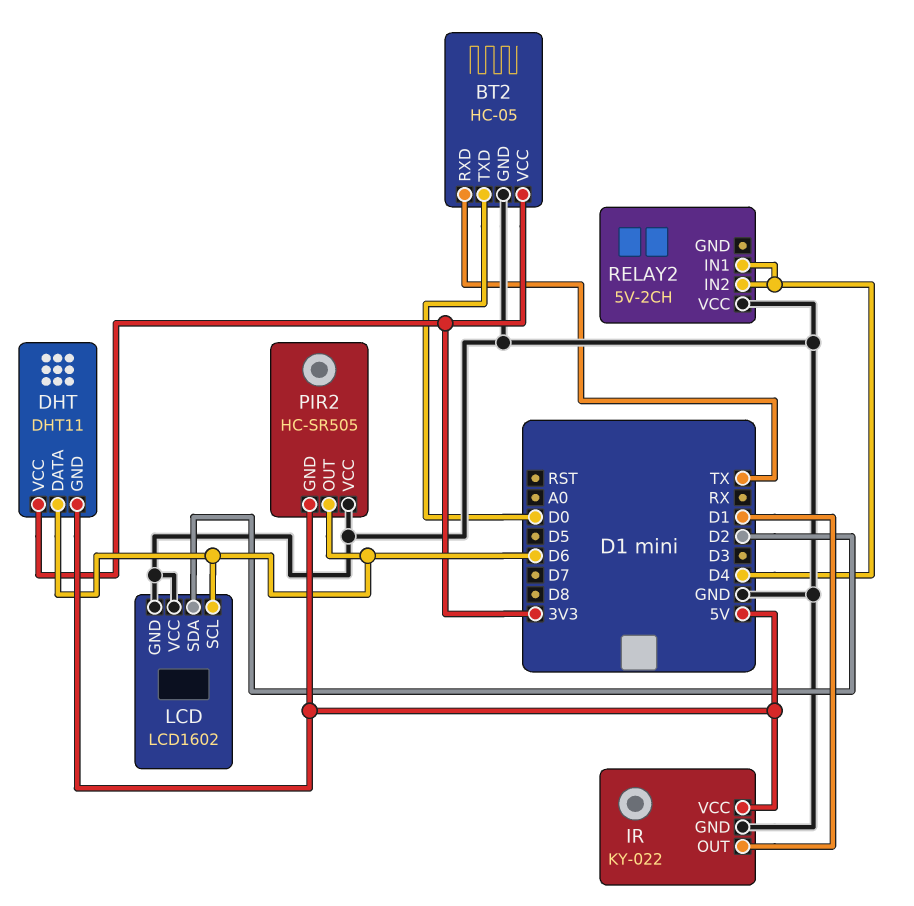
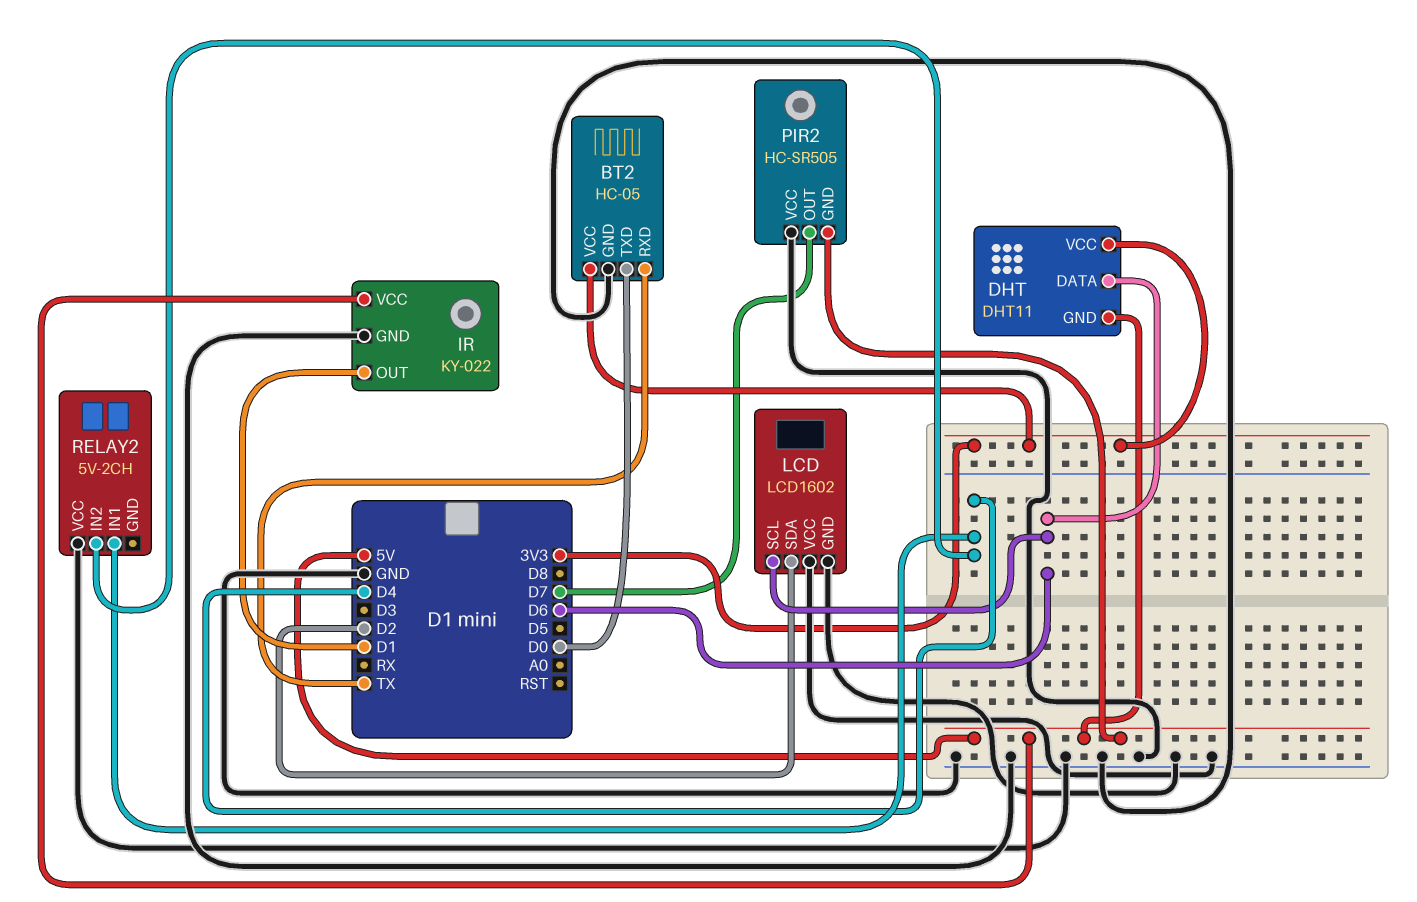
PIR2 pin OUT: D6 -> D7

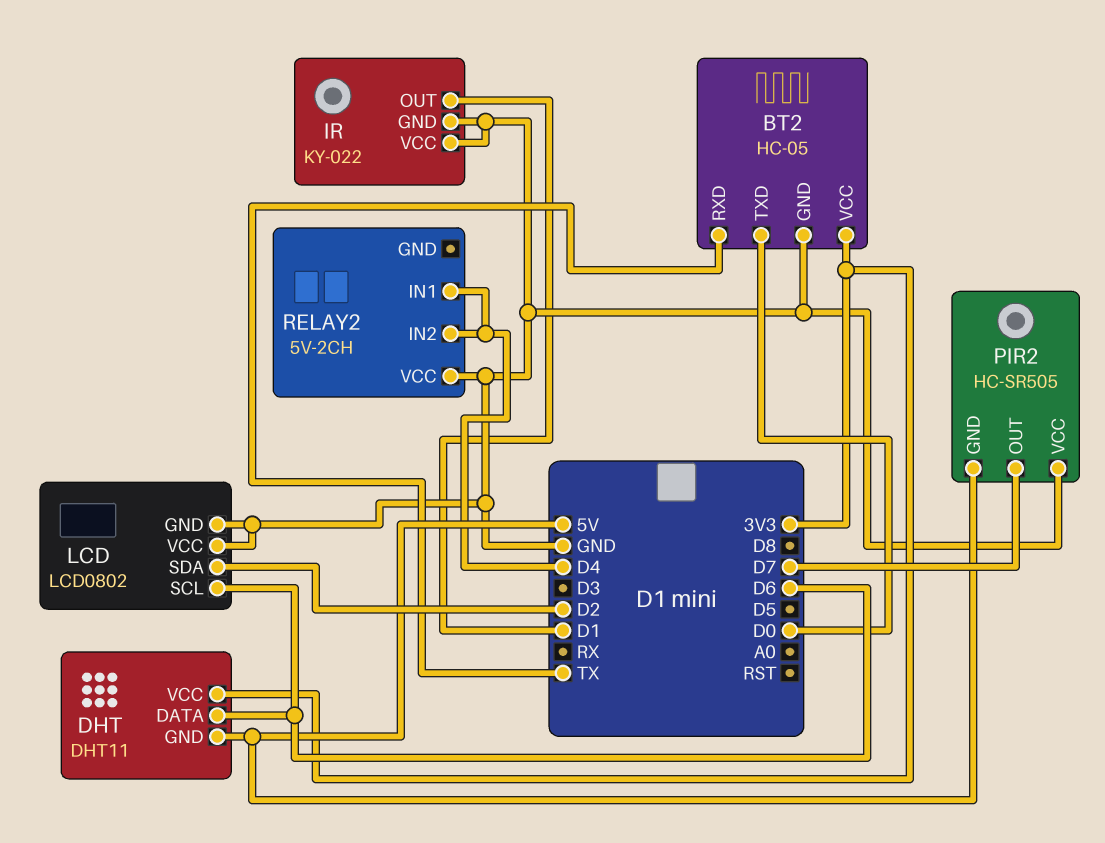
IR pin VCC: 5V -> GND
LCD: LCD1602 -> LCD0802

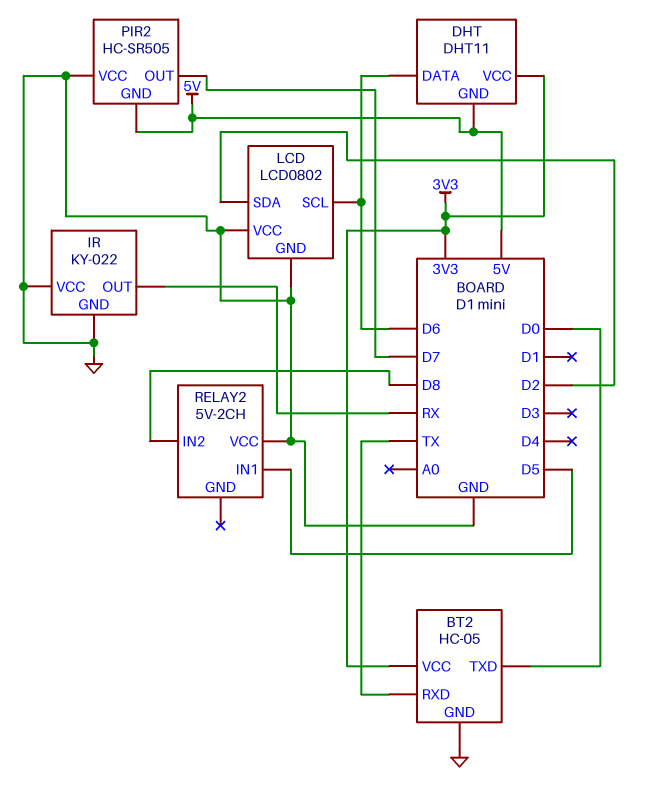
IR pin OUT: D1 -> RX
RELAY2 pin IN1: D4 -> D5
RELAY2 pin IN2: D4 -> D8

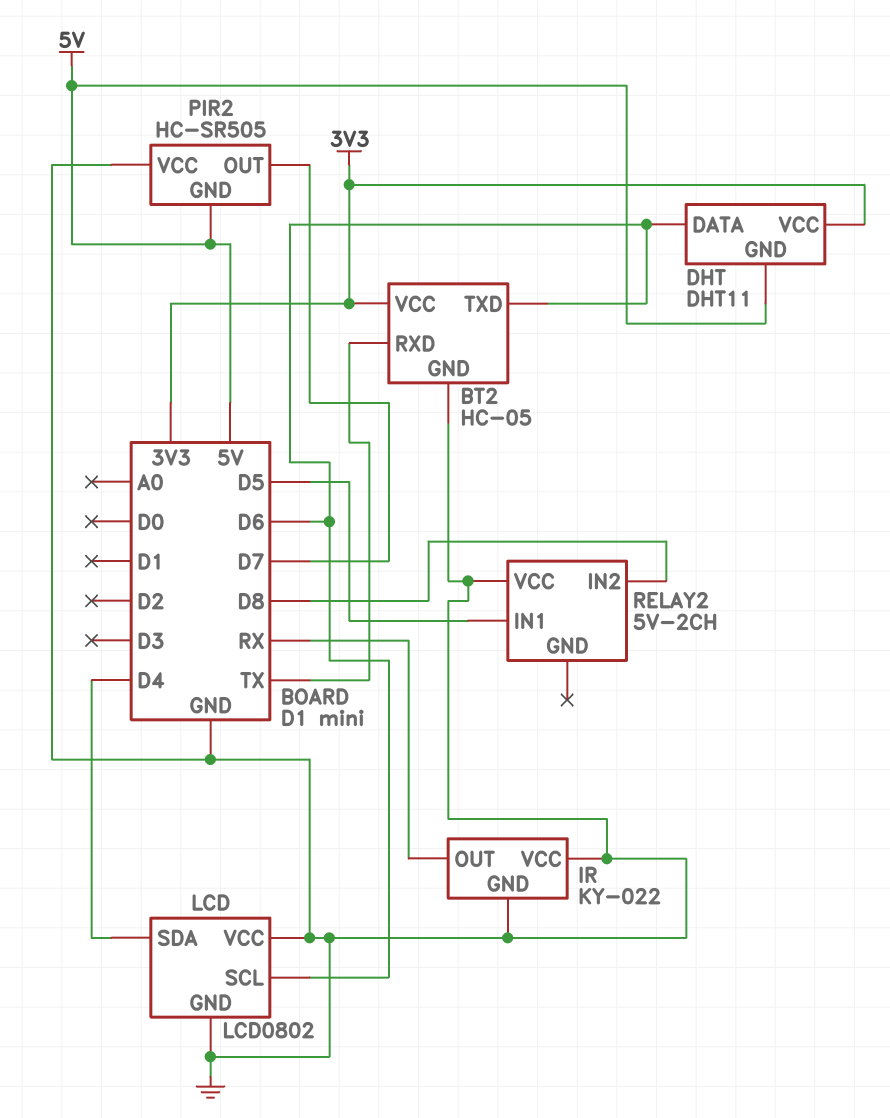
BT2 pin TXD: D0 -> D6
LCD pin SDA: D2 -> D4

